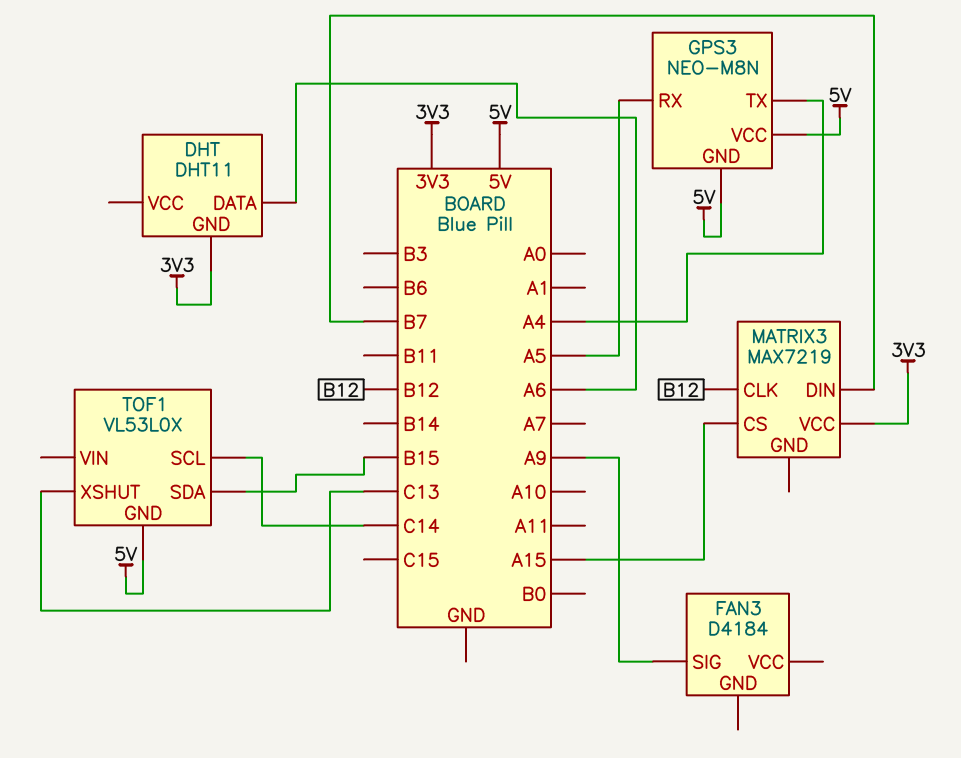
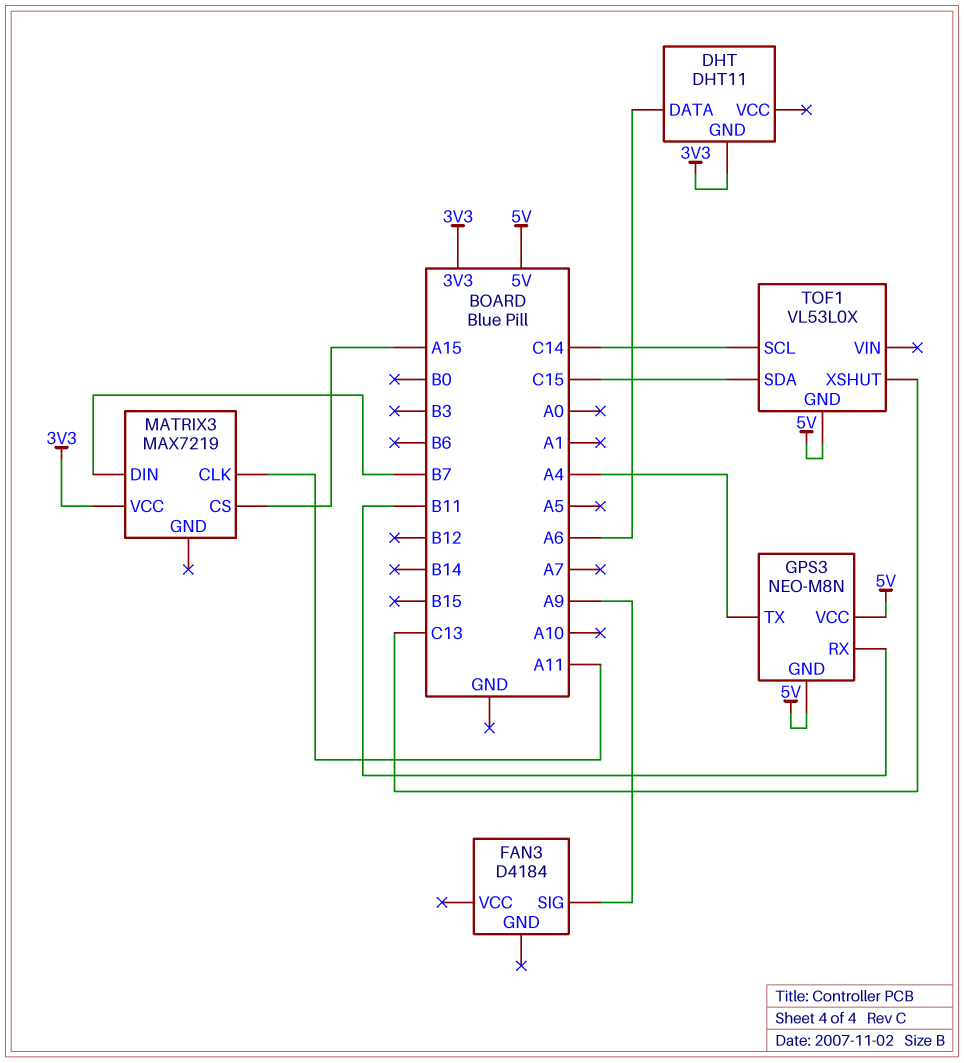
GPS3 pin RX: A5 -> B11
MATRIX3 pin CLK: B12 -> A11
TOF1 pin SDA: B15 -> C15

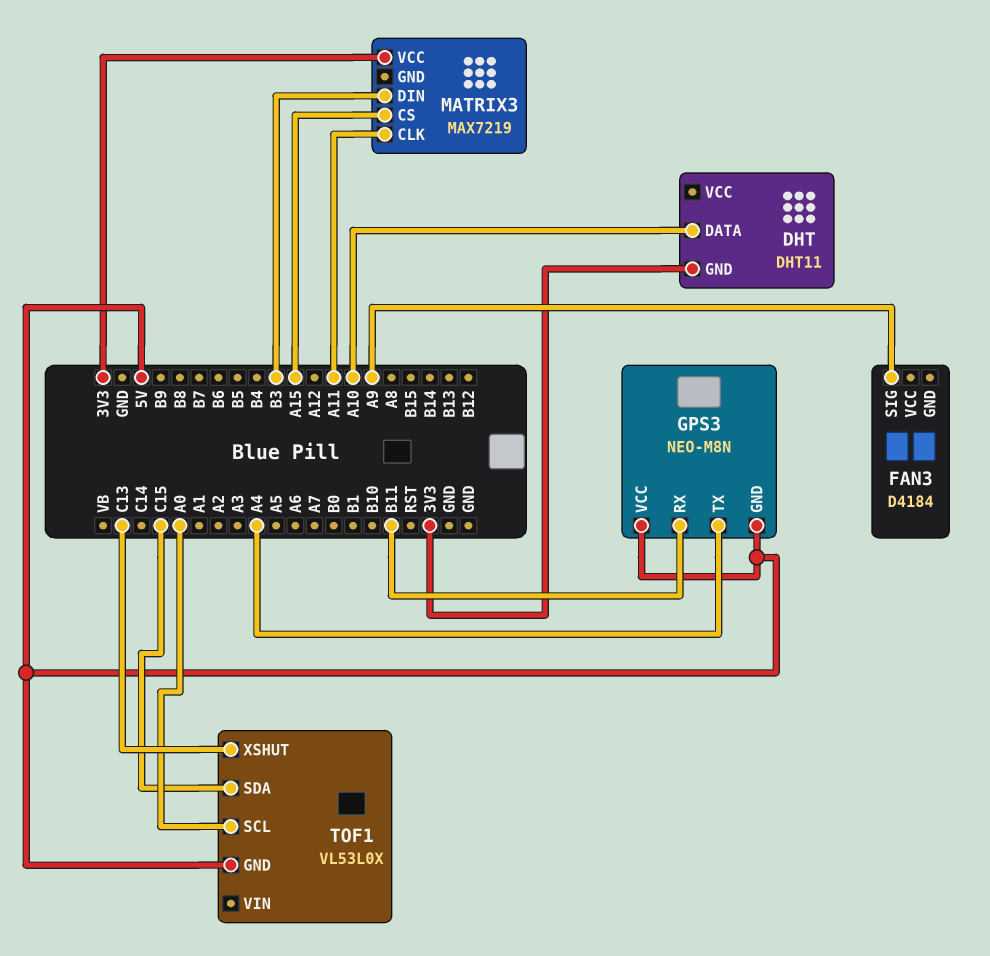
DHT pin DATA: A6 -> A10
MATRIX3 pin DIN: B7 -> B3
TOF1 pin SCL: C14 -> A0

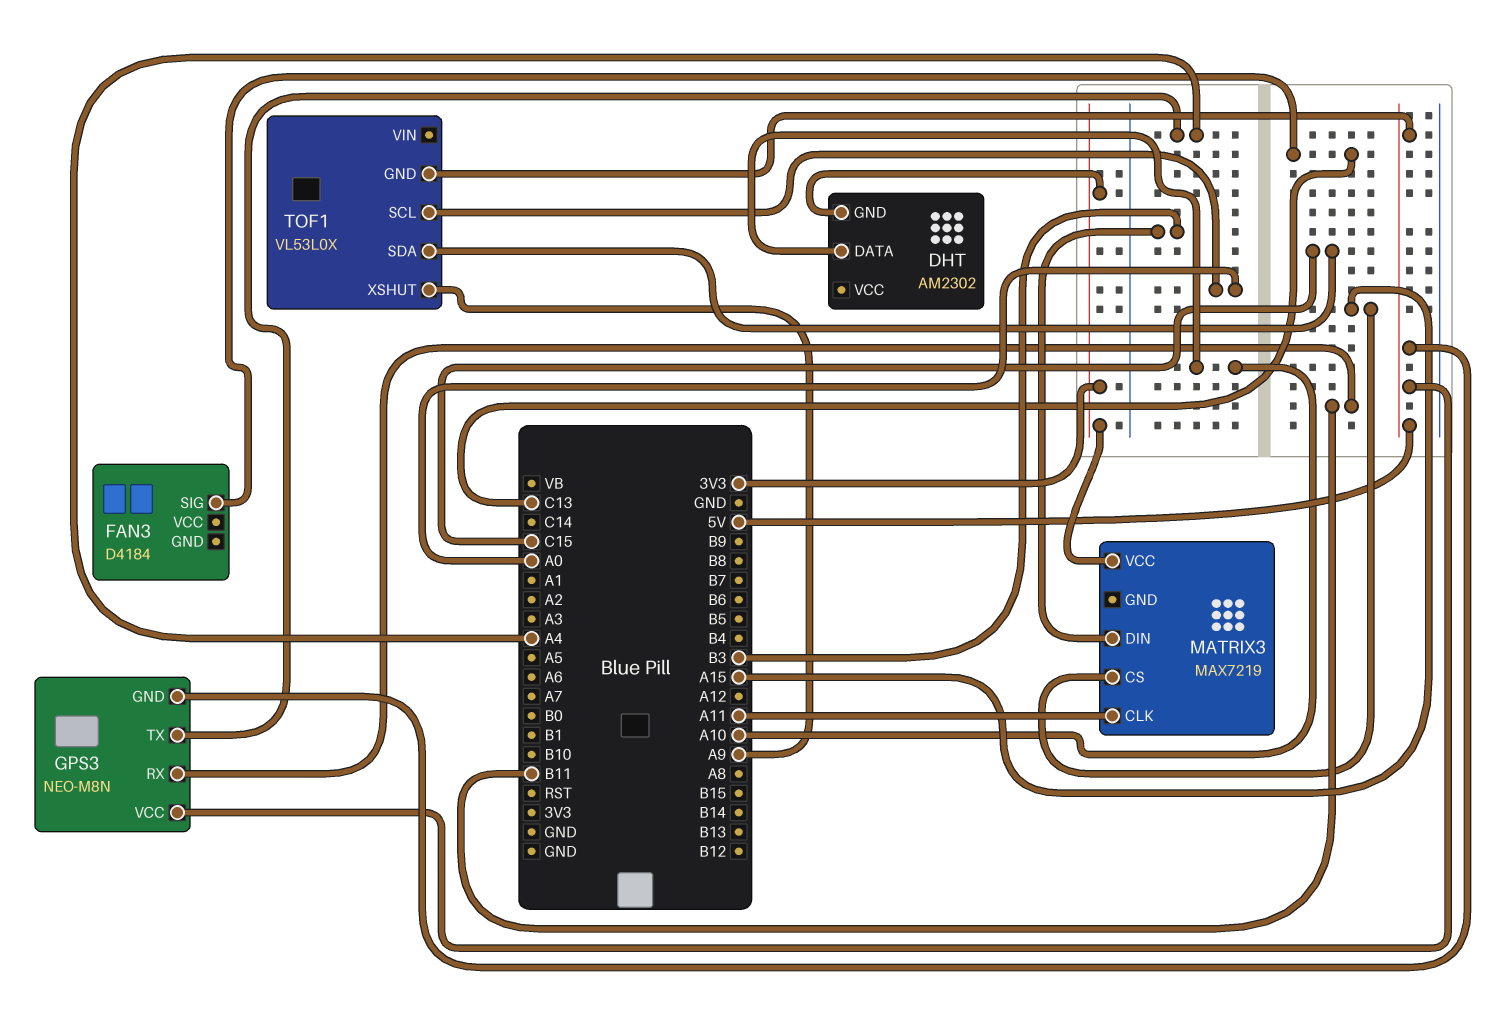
DHT: DHT11 -> AM2302
FAN3 pin SIG: A9 -> C13
TOF1 pin XSHUT: C13 -> A9

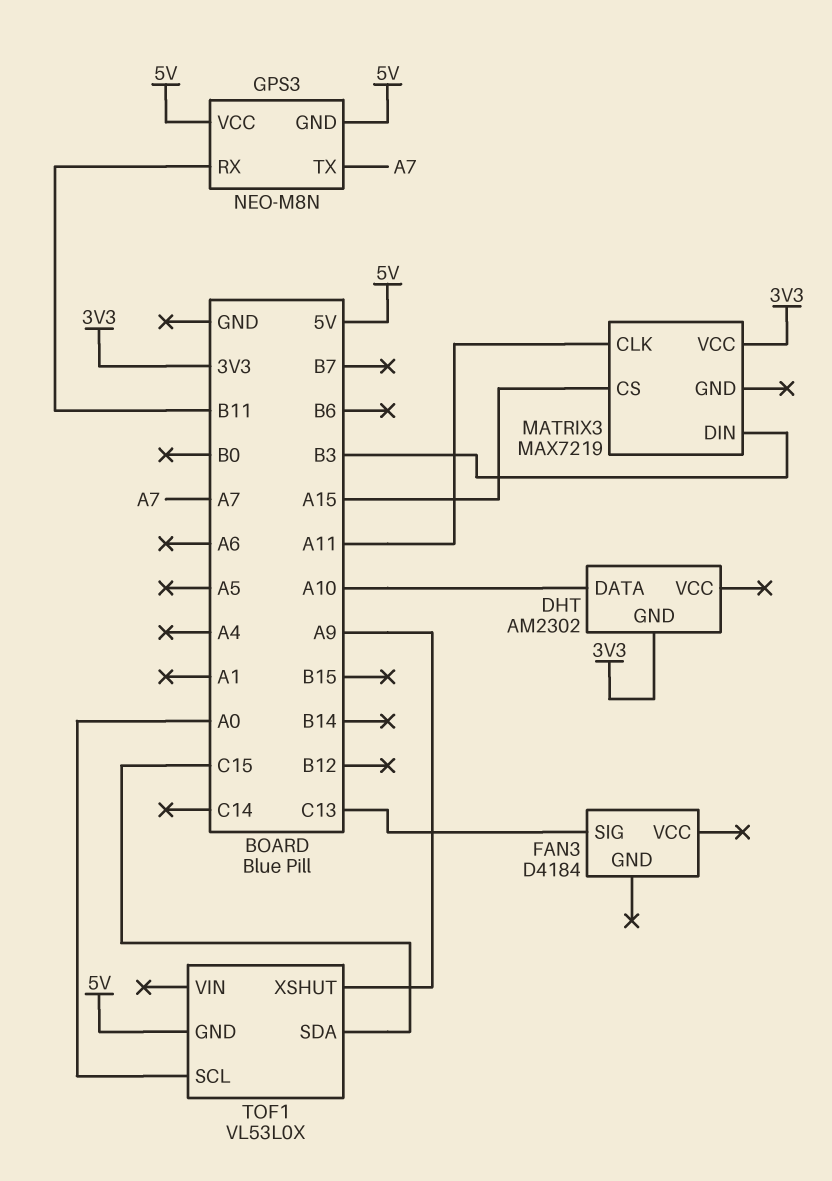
GPS3 pin TX: A4 -> A7

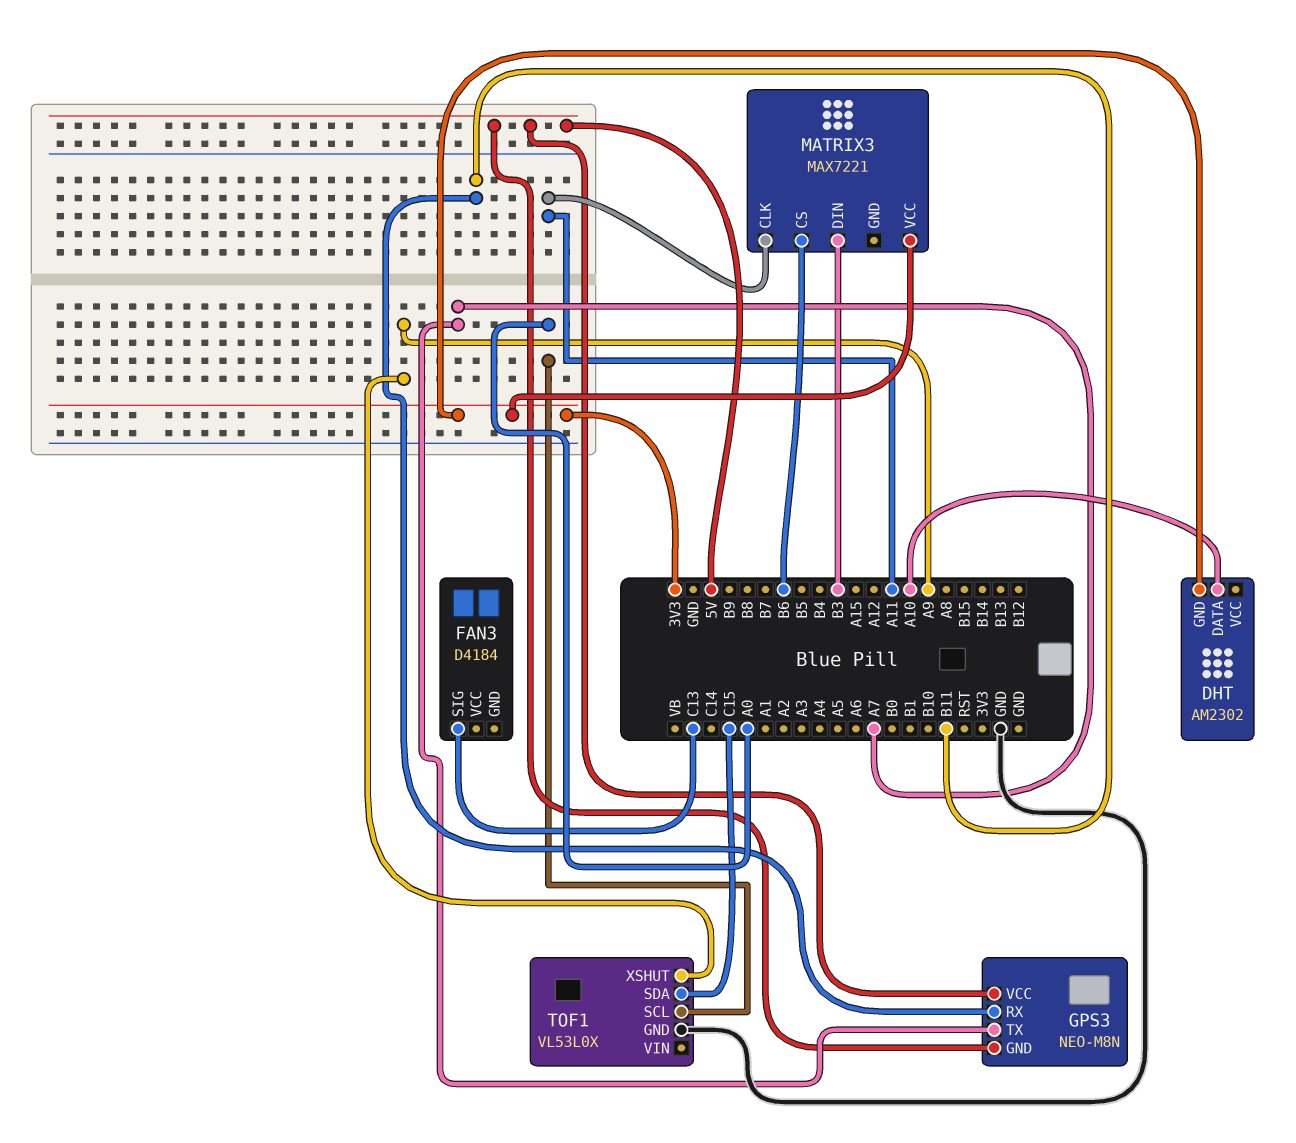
MATRIX3: MAX7219 -> MAX7221
MATRIX3 pin CS: A15 -> B6
TOF1 pin GND: 5V -> GND

